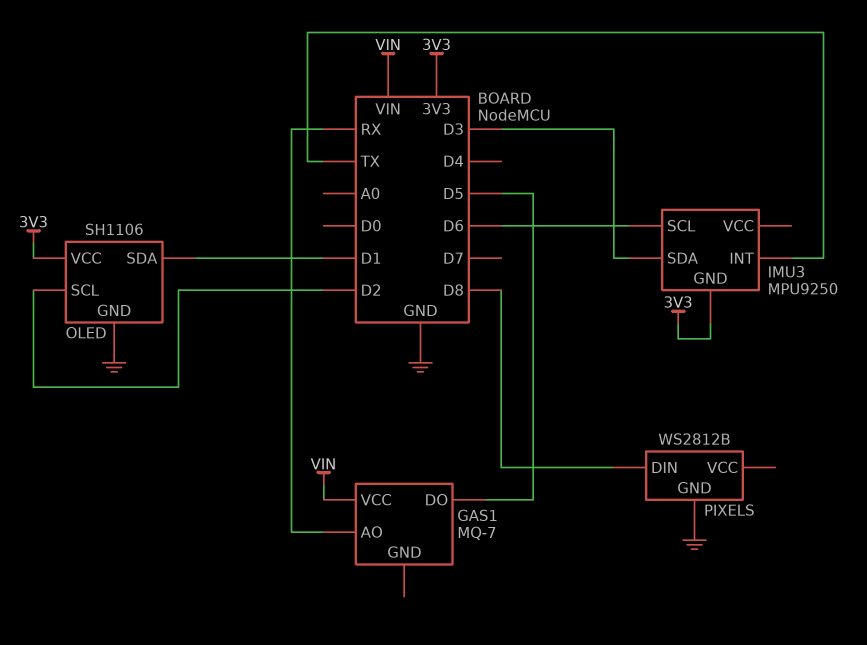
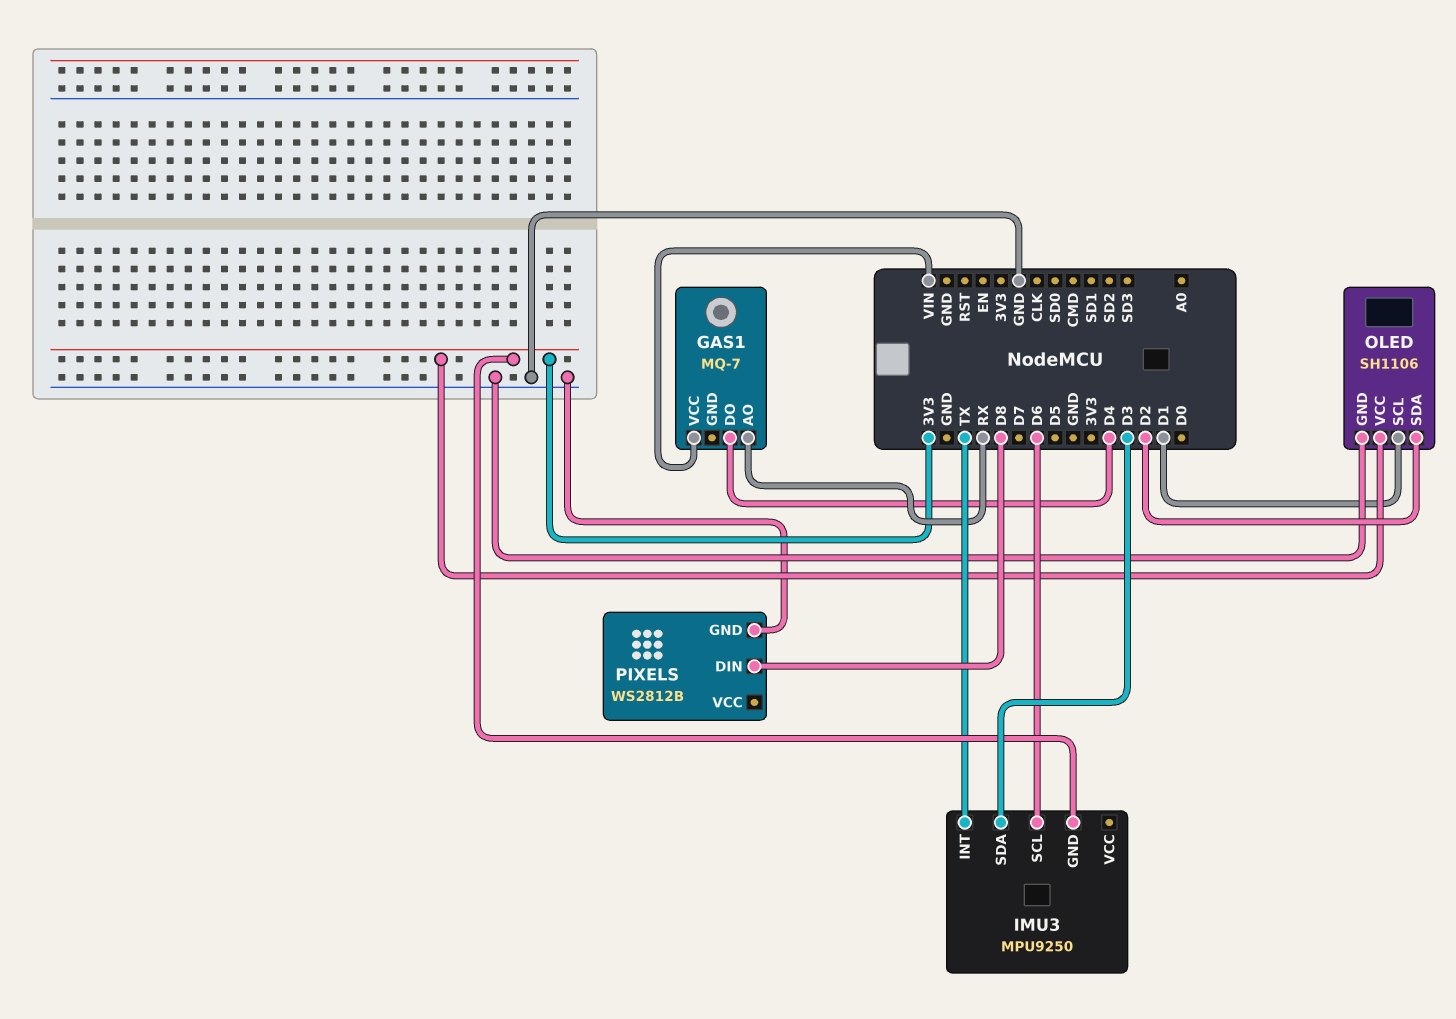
GAS1 pin DO: D5 -> D4
OLED pin SCL: D2 -> D1
OLED pin SDA: D1 -> D2

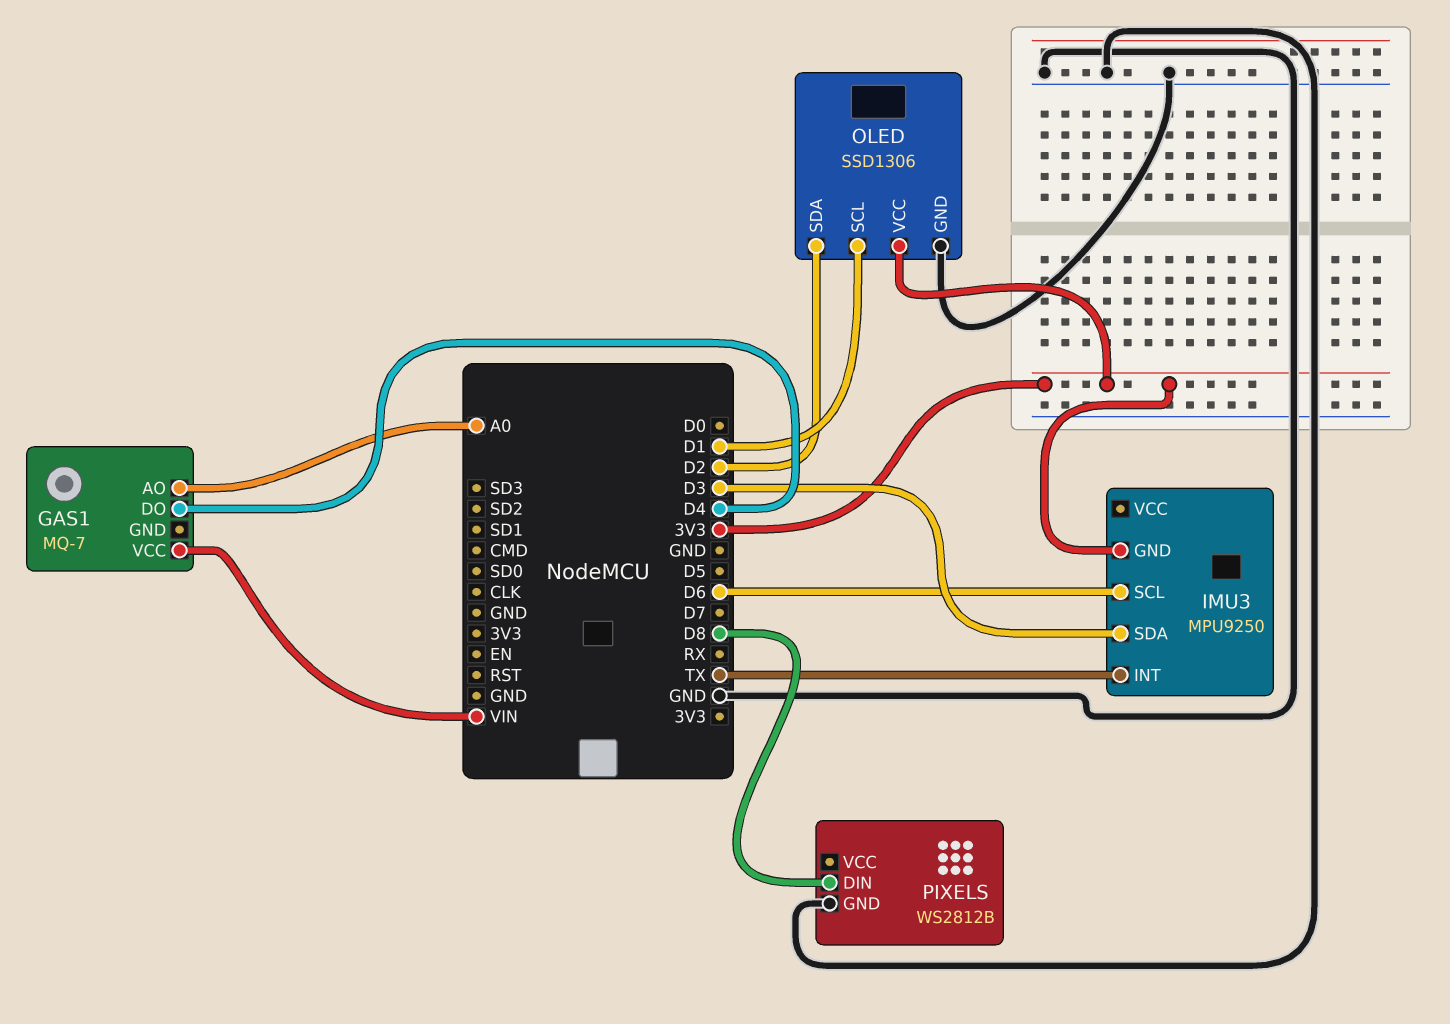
GAS1 pin AO: RX -> A0
OLED: SH1106 -> SSD1306

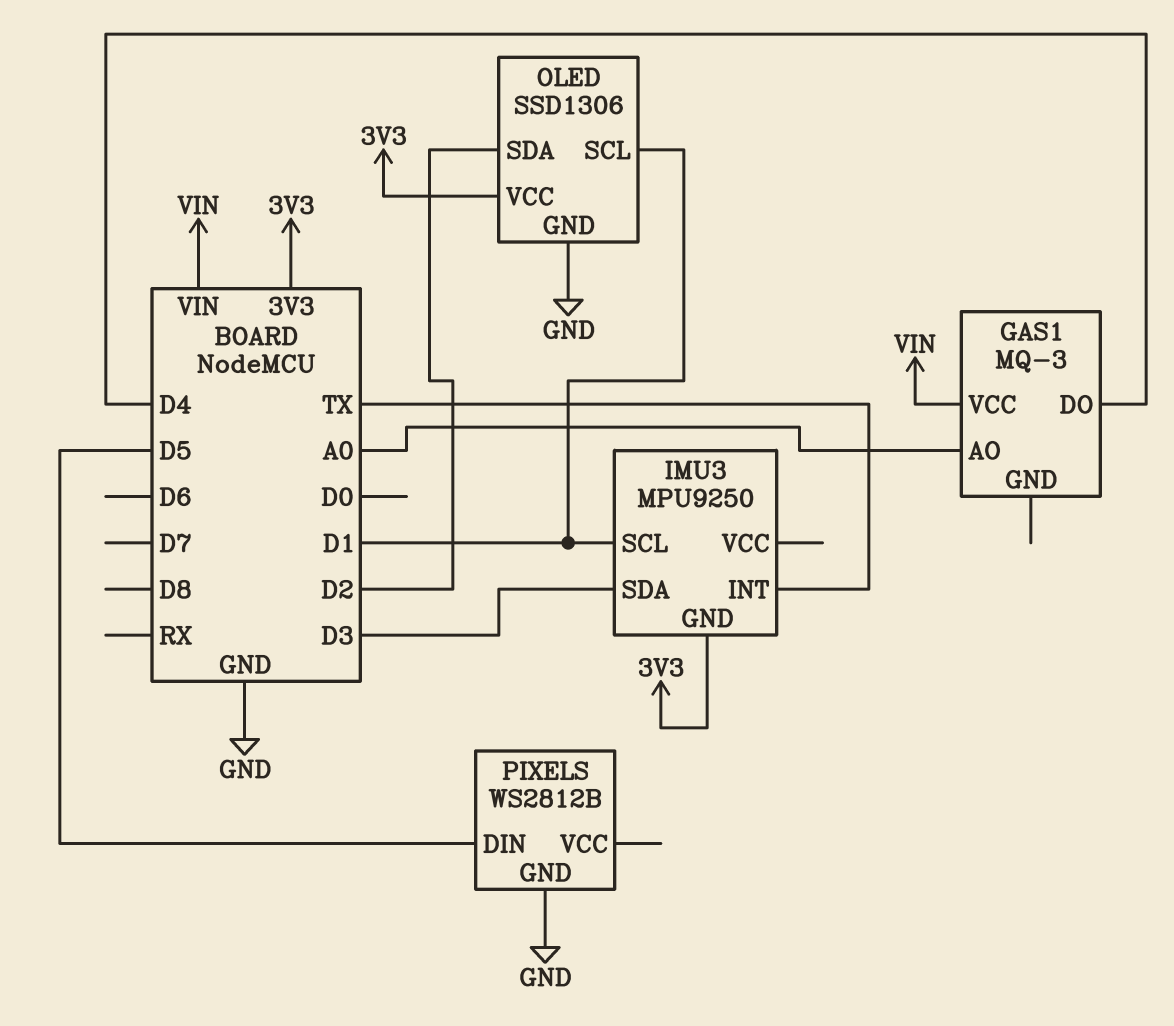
GAS1: MQ-7 -> MQ-3
IMU3 pin SCL: D6 -> D1
PIXELS pin DIN: D8 -> D5

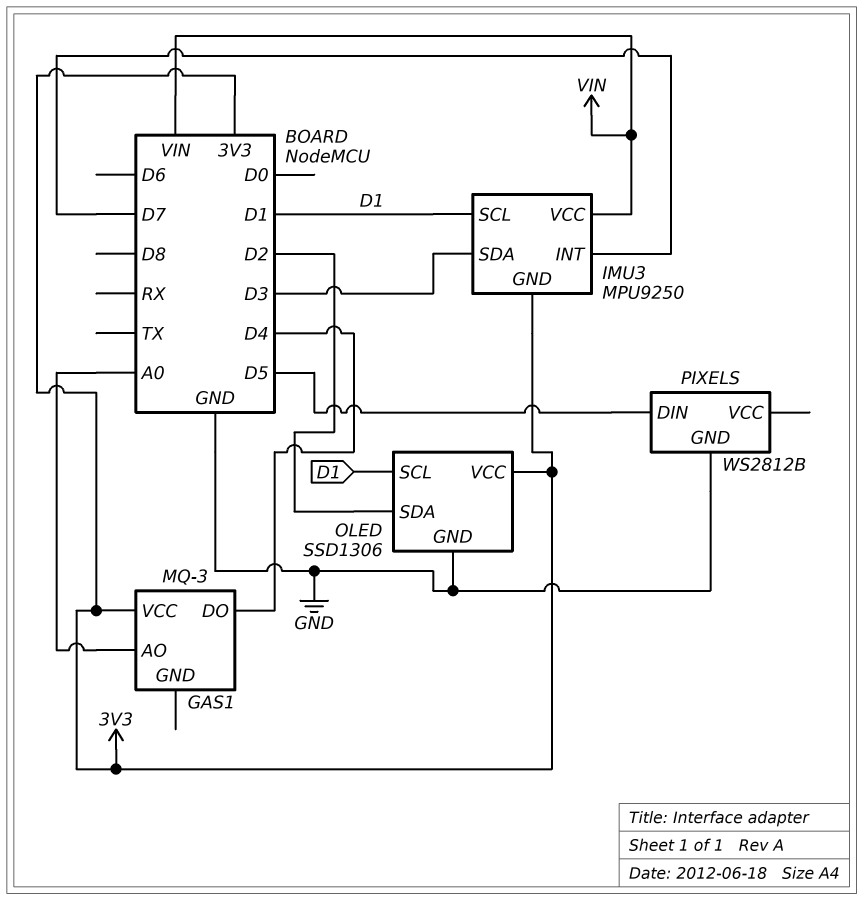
GAS1 pin VCC: VIN -> 3V3
IMU3 pin INT: TX -> D7
IMU3 pin VCC: none -> VIN

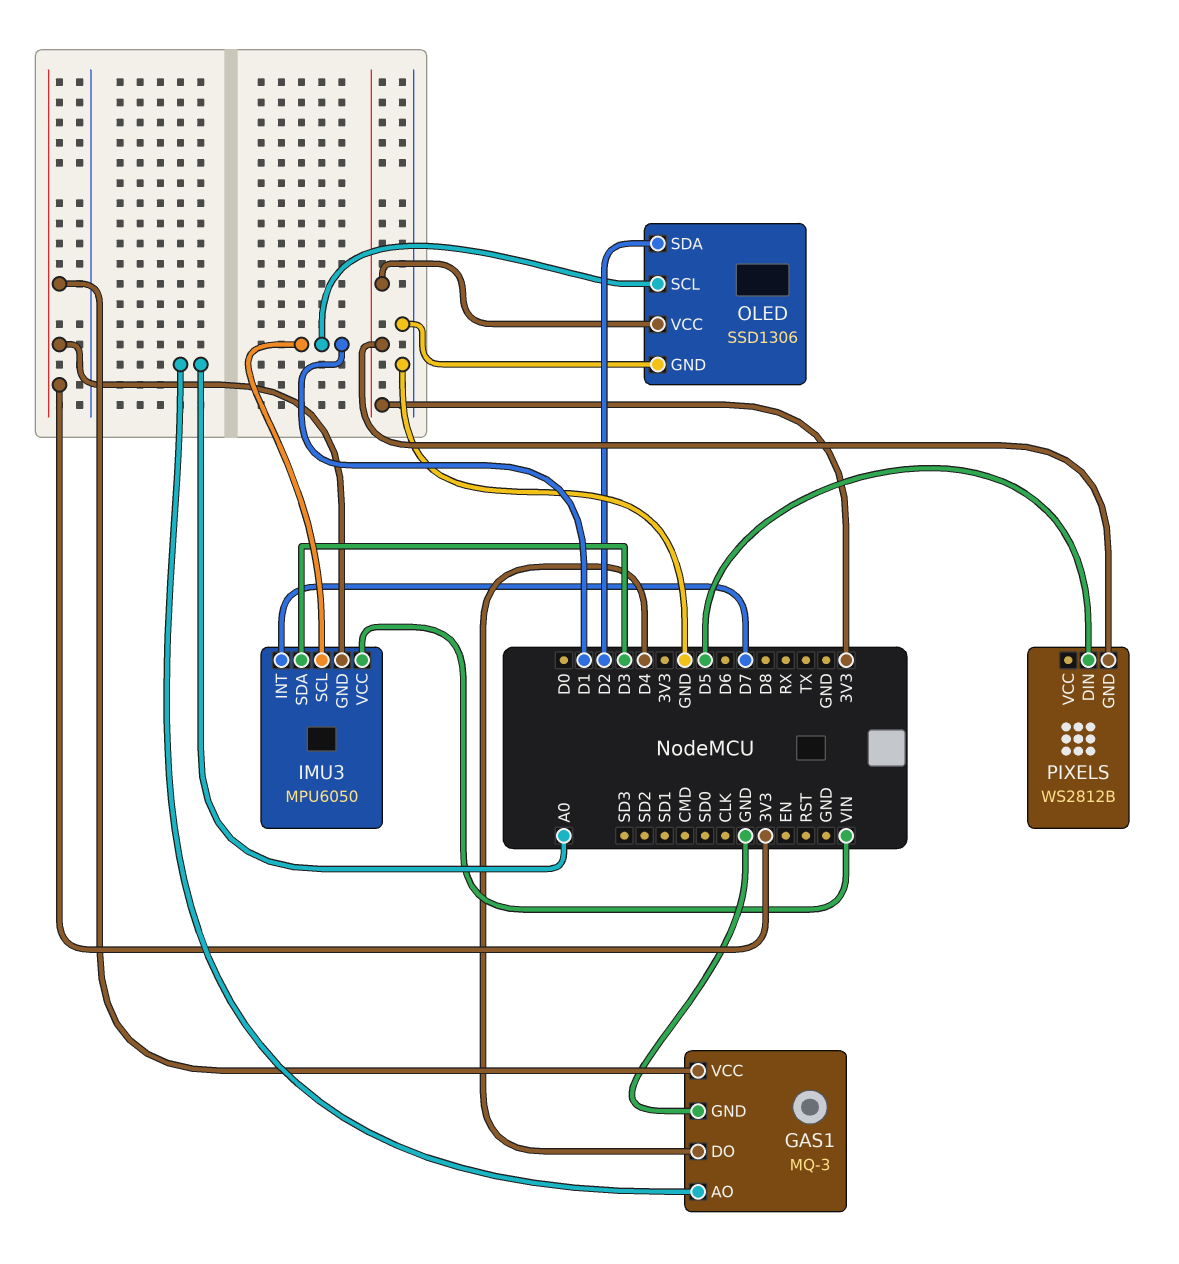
GAS1 pin GND: none -> GND
IMU3: MPU9250 -> MPU6050
PIXELS pin GND: GND -> 3V3

